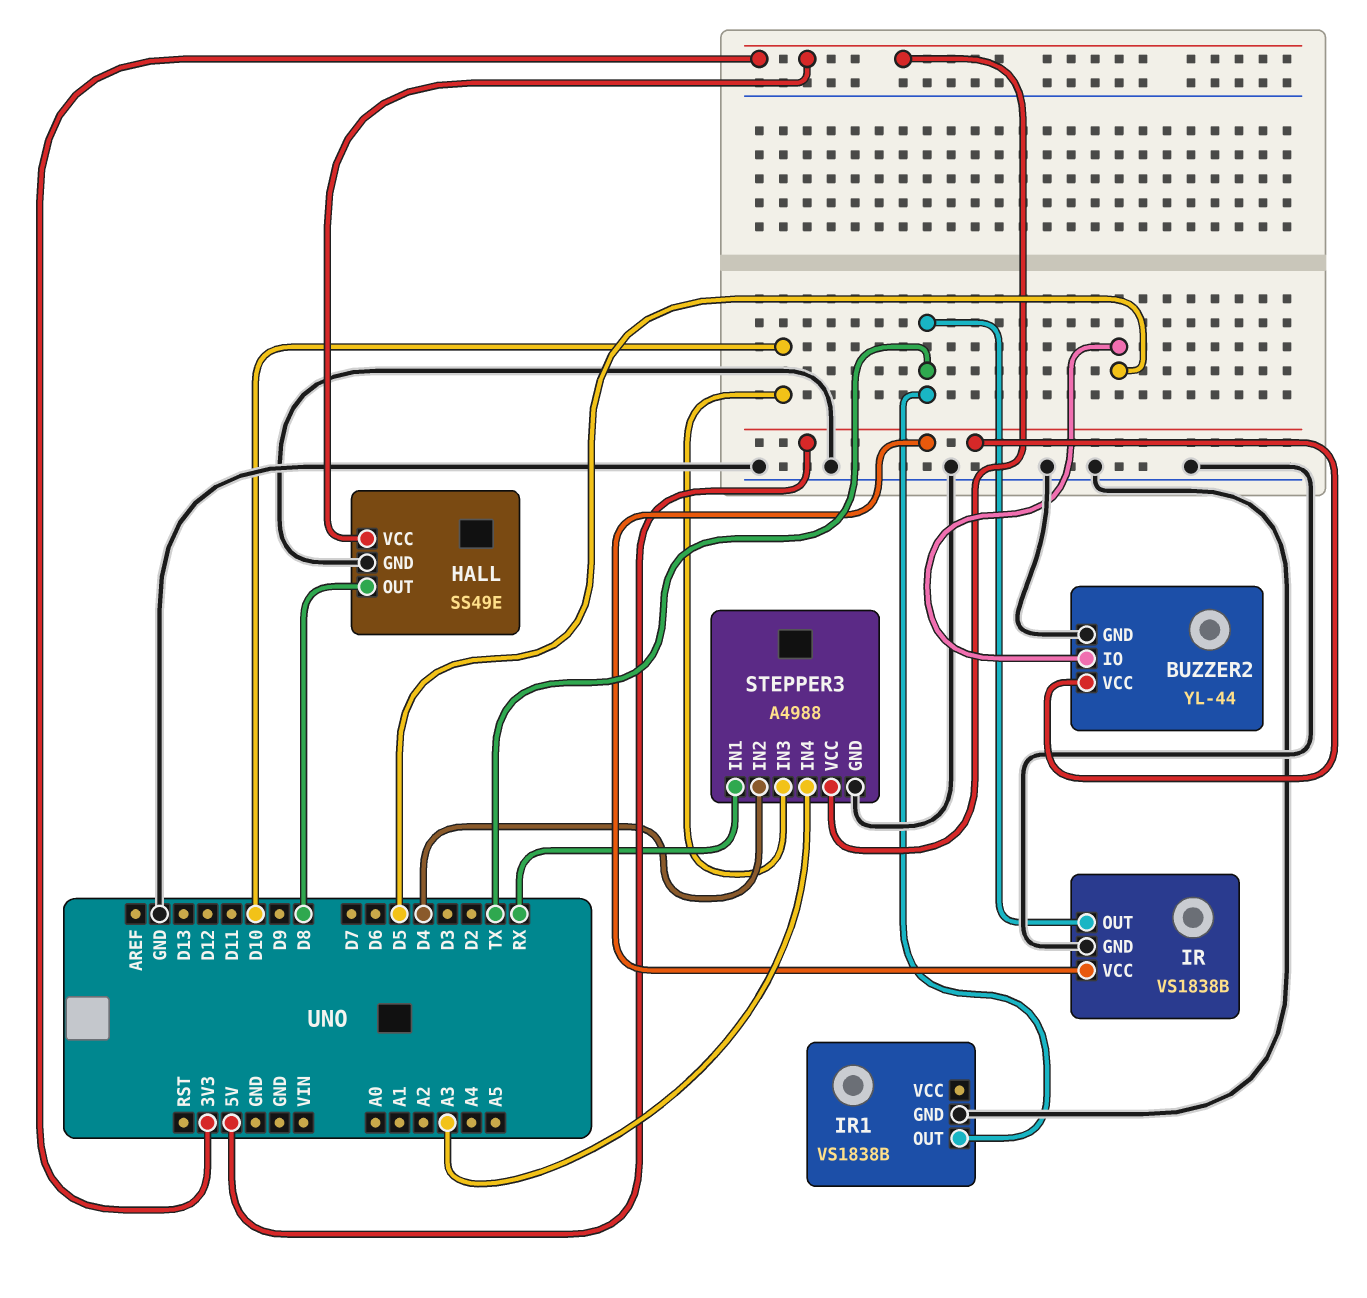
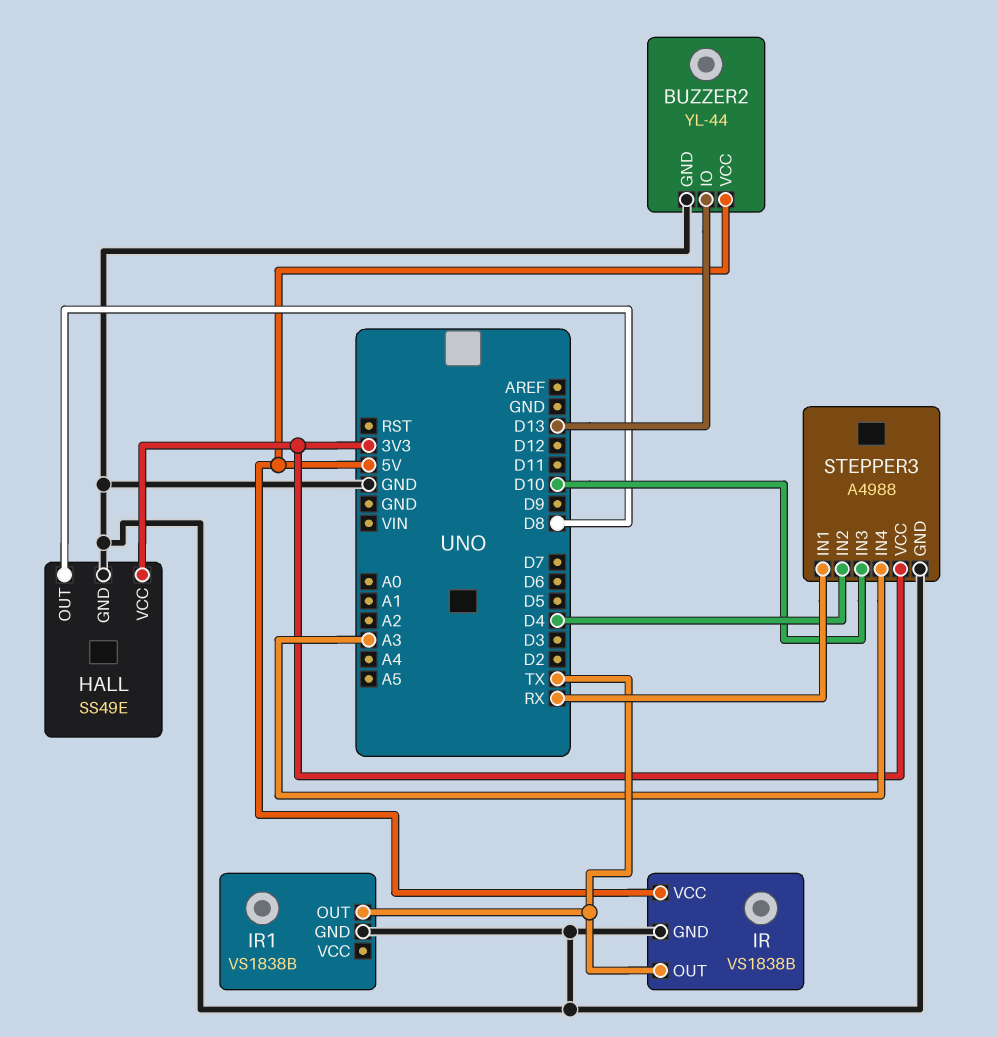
BUZZER2 pin IO: D5 -> D13

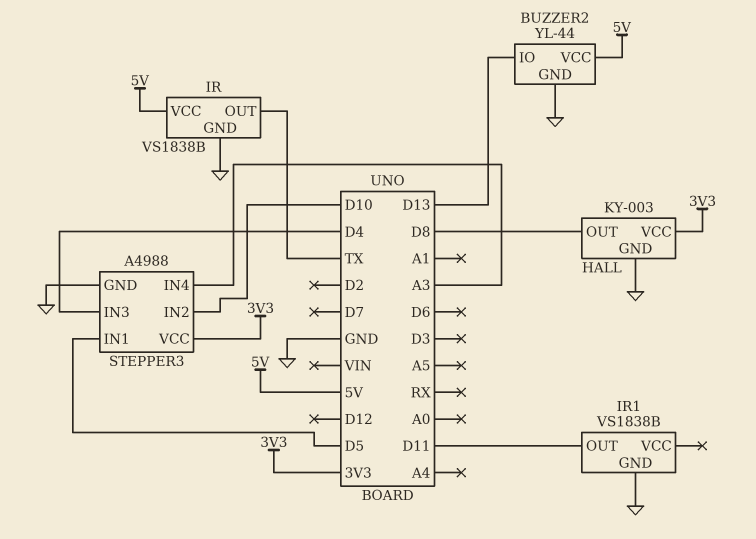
HALL: SS49E -> KY-003
IR1 pin OUT: TX -> D11
STEPPER3 pin IN1: RX -> D5
STEPPER3 pin IN2: D4 -> D10
STEPPER3 pin IN3: D10 -> D4

